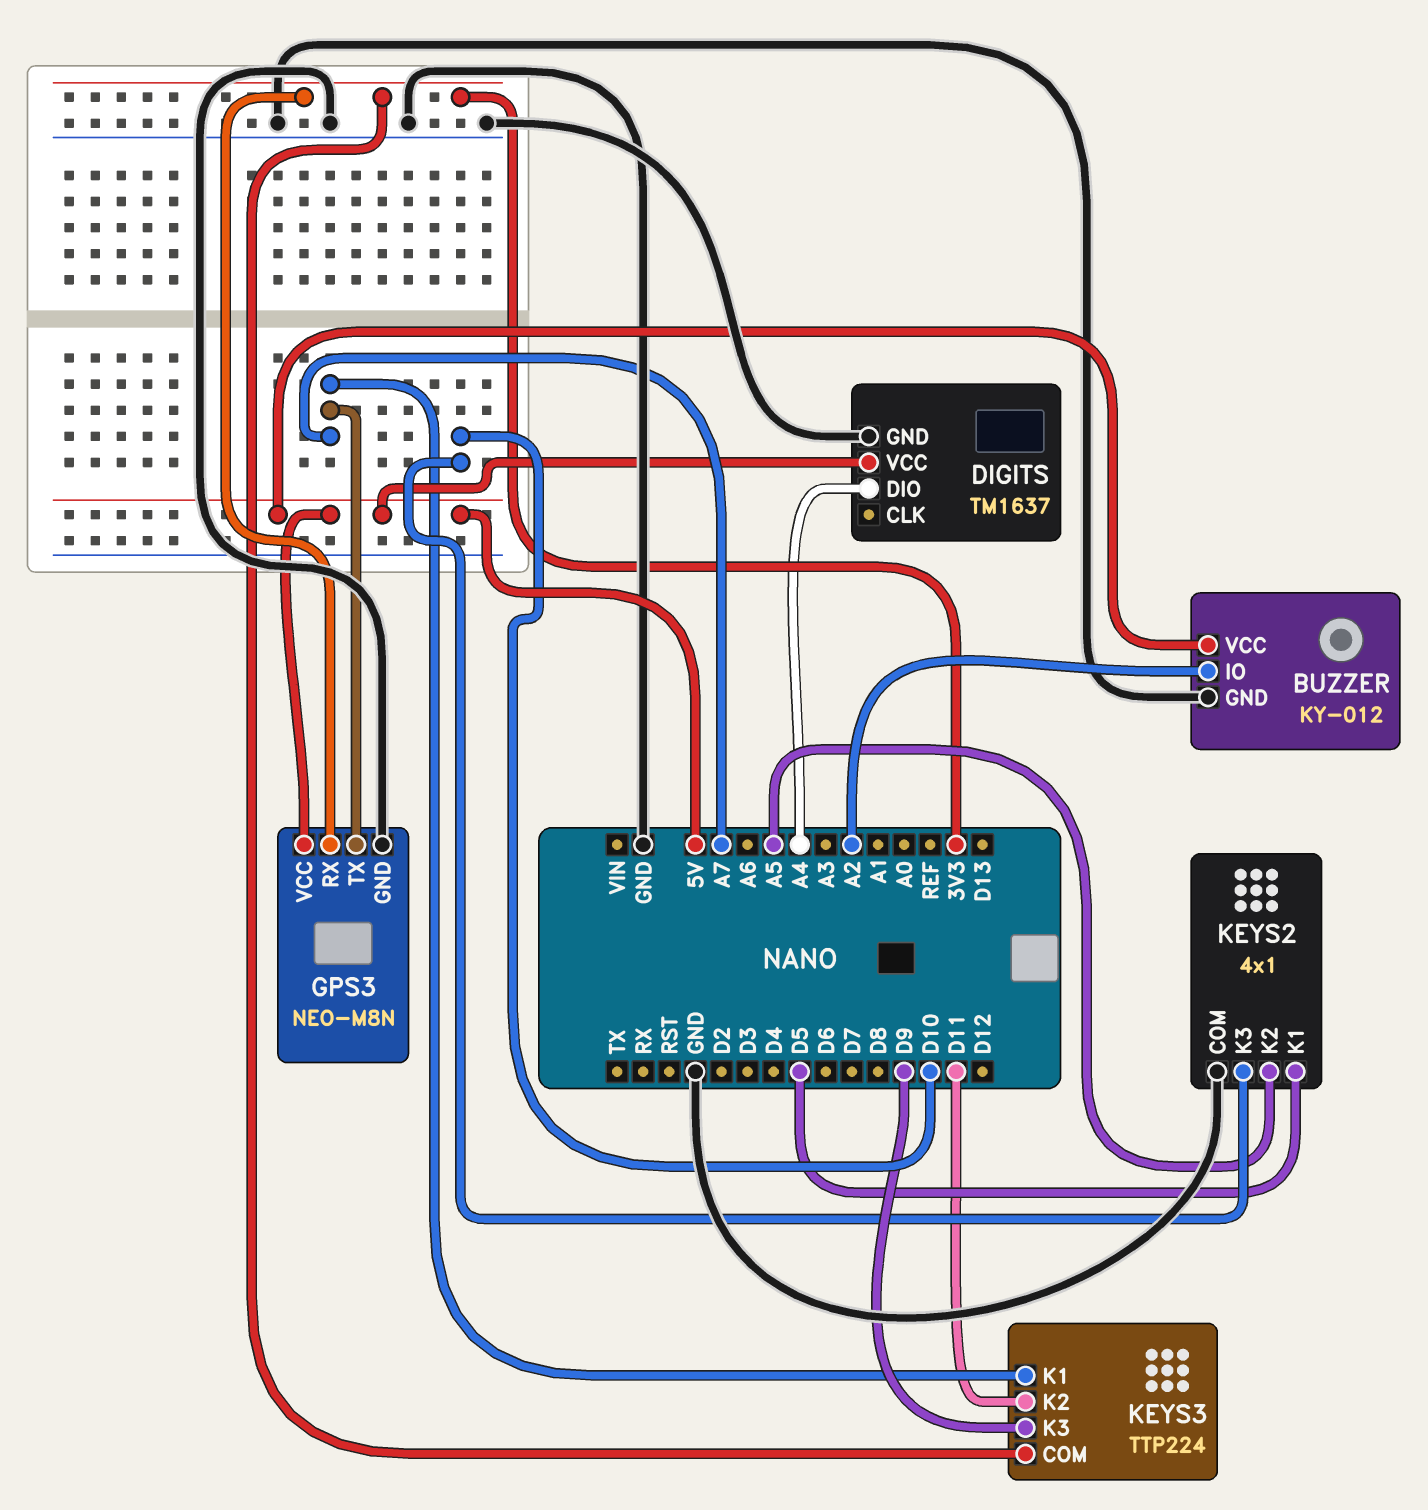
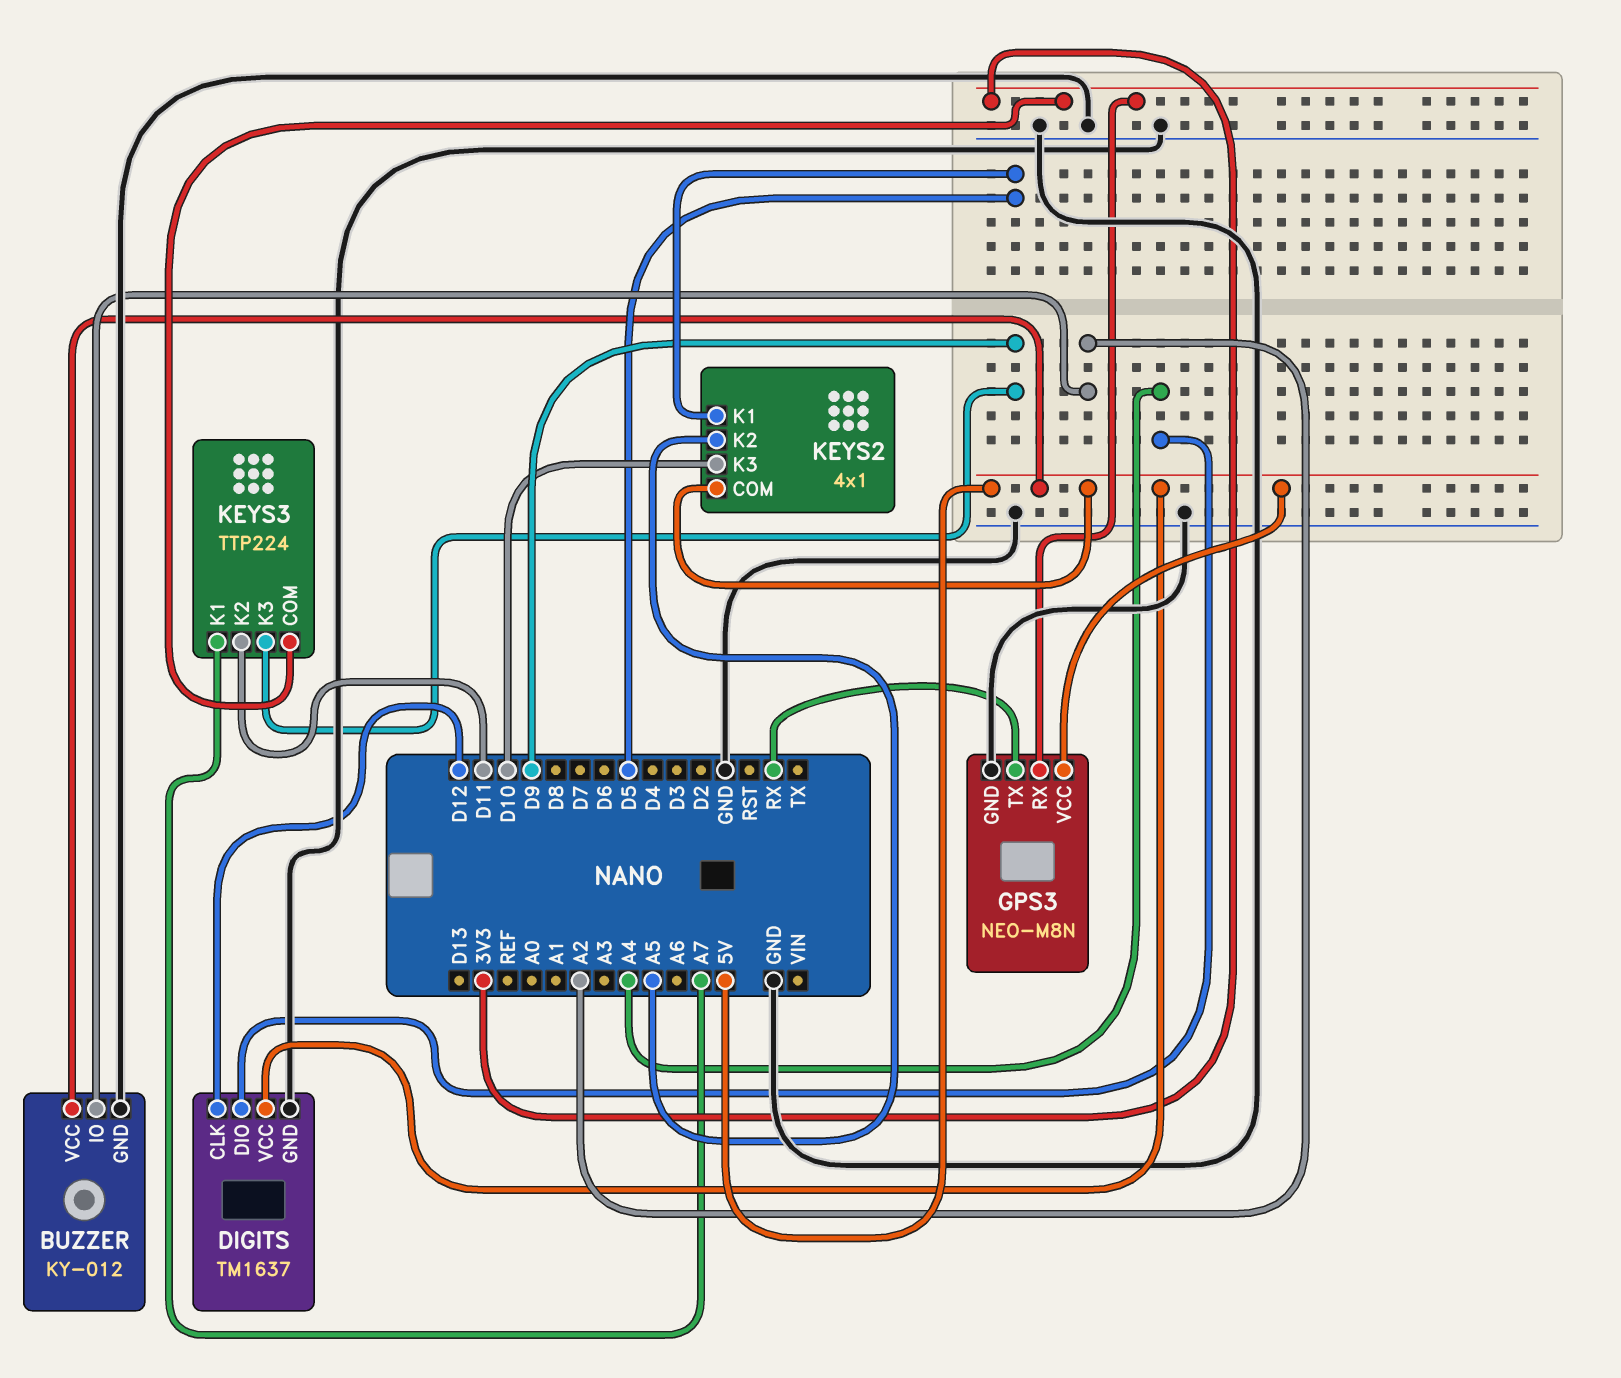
DIGITS pin CLK: none -> D12
GPS3 pin TX: A7 -> RX
KEYS2 pin COM: GND -> 5V

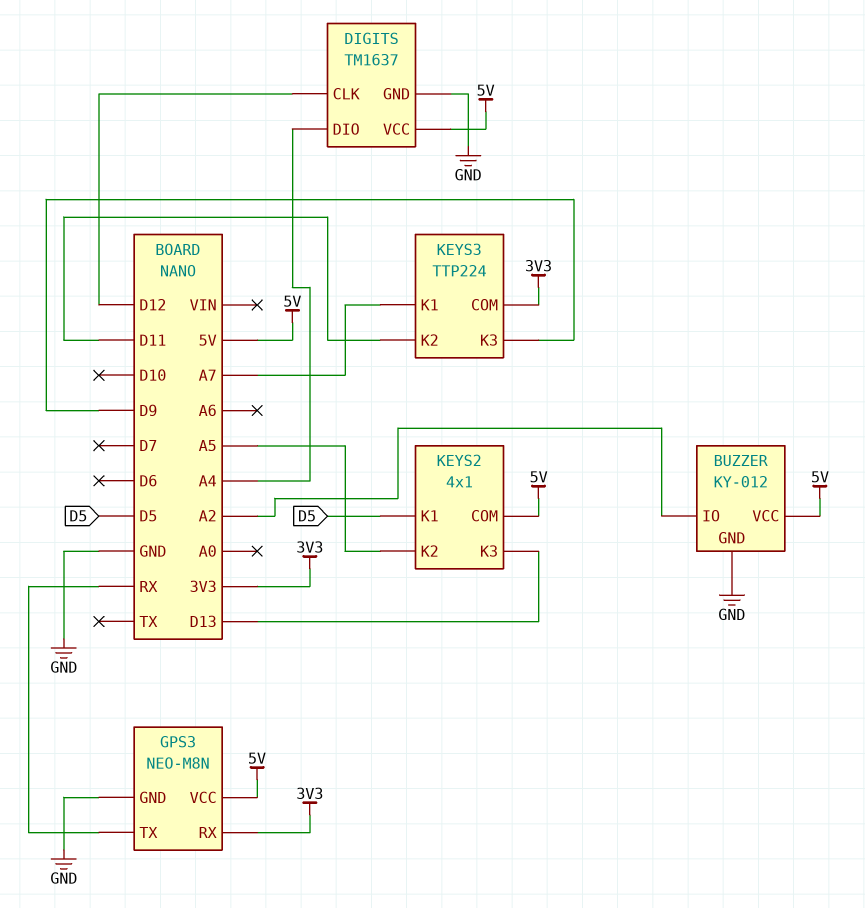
KEYS2 pin K3: D10 -> D13

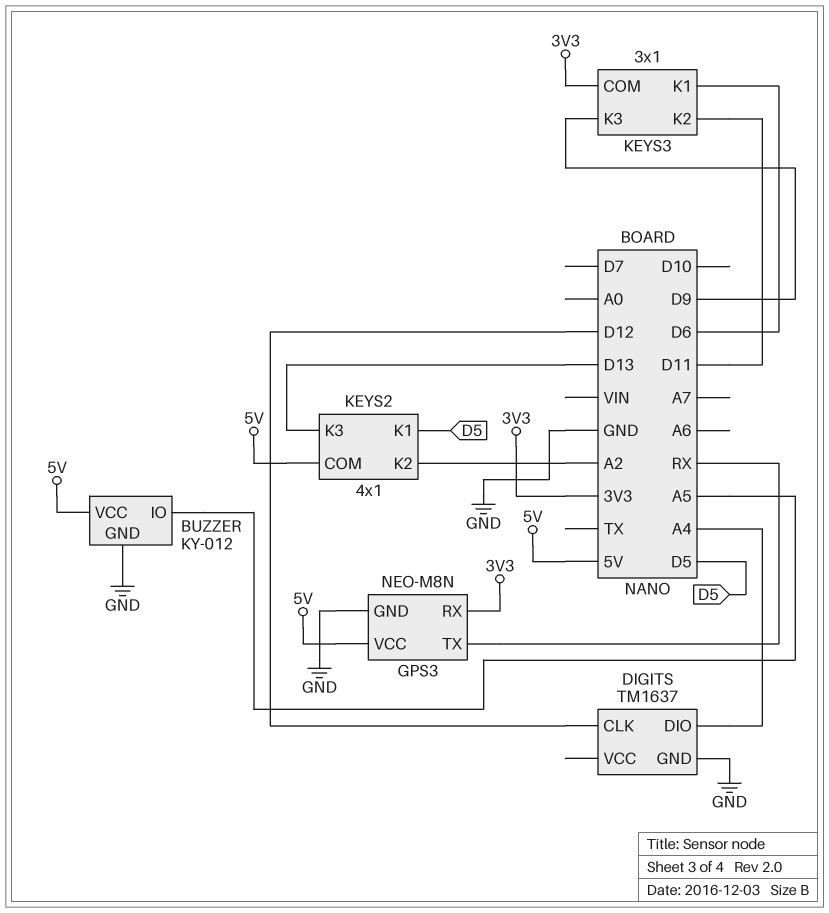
BUZZER pin IO: A2 -> A5
DIGITS pin VCC: 5V -> none
KEYS2 pin K2: A5 -> A2
KEYS3: TTP224 -> 3x1
KEYS3 pin K1: A7 -> D6

